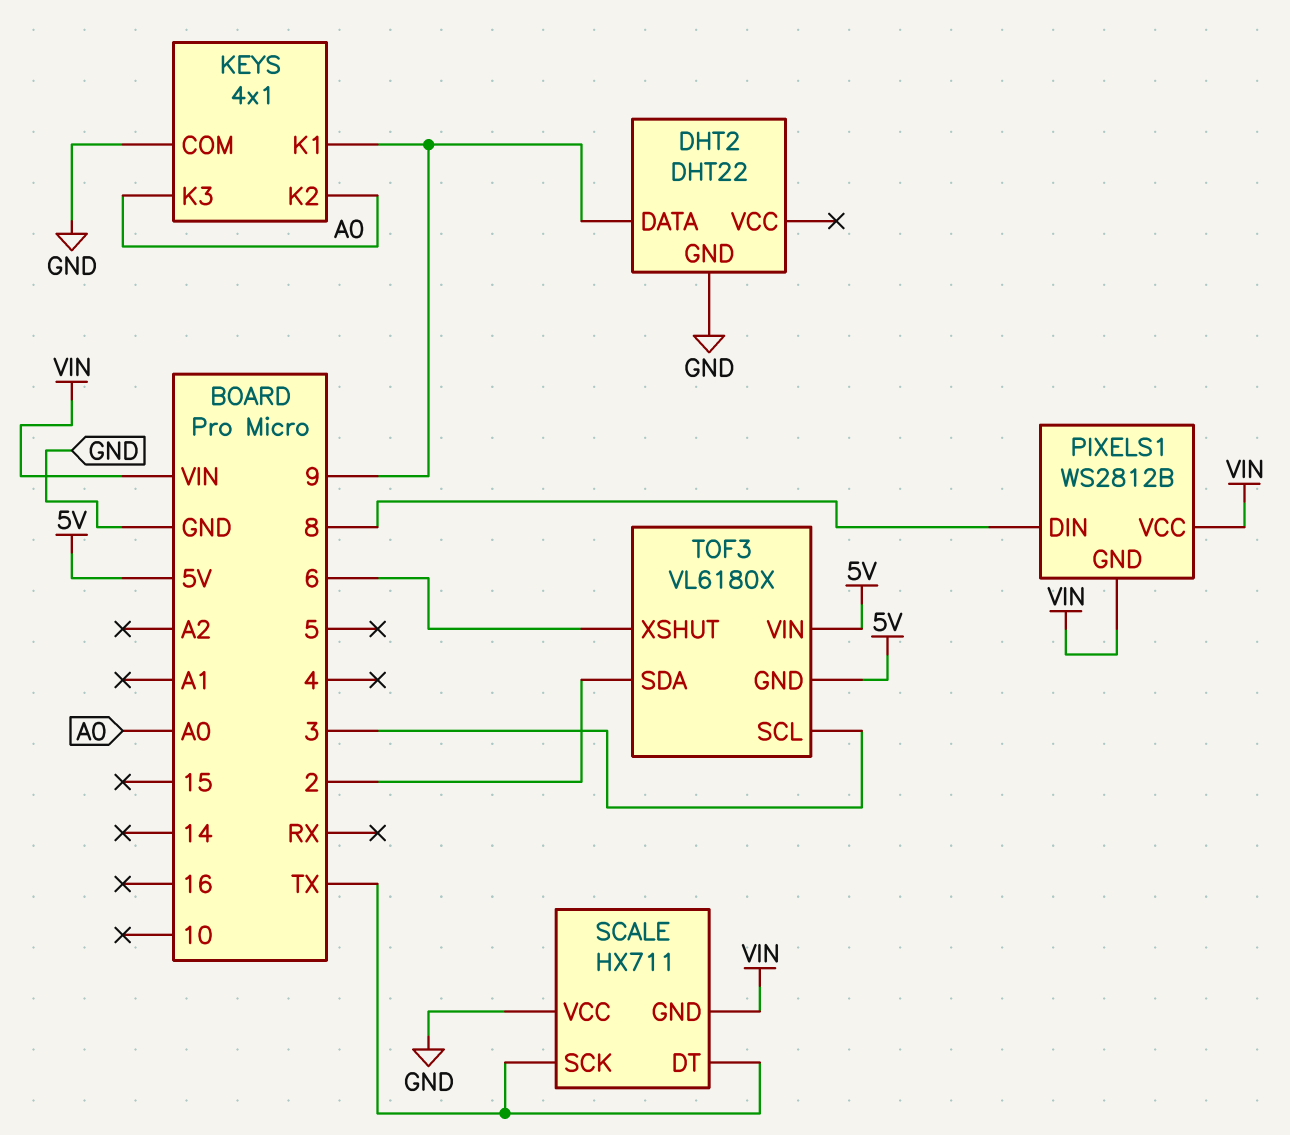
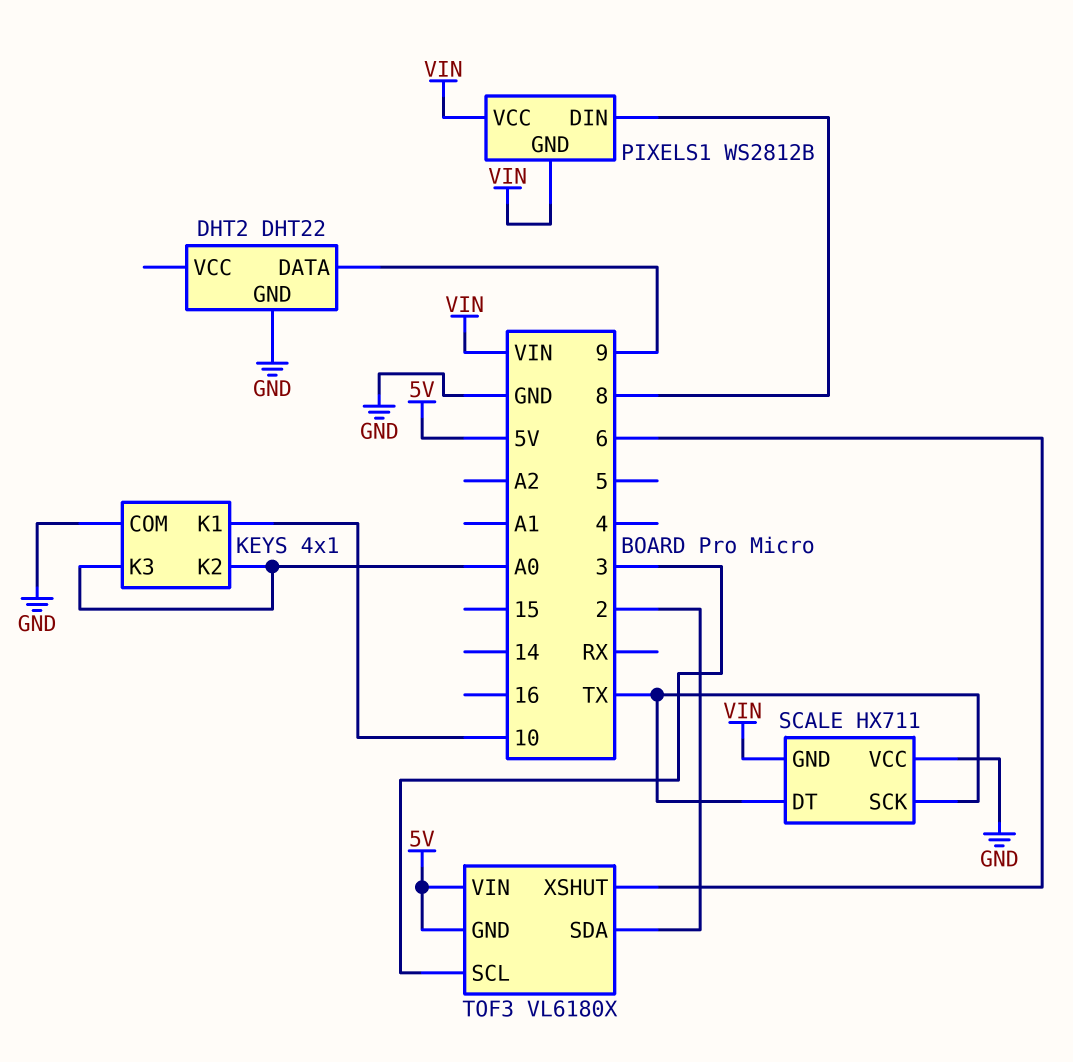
KEYS pin K1: 9 -> 10

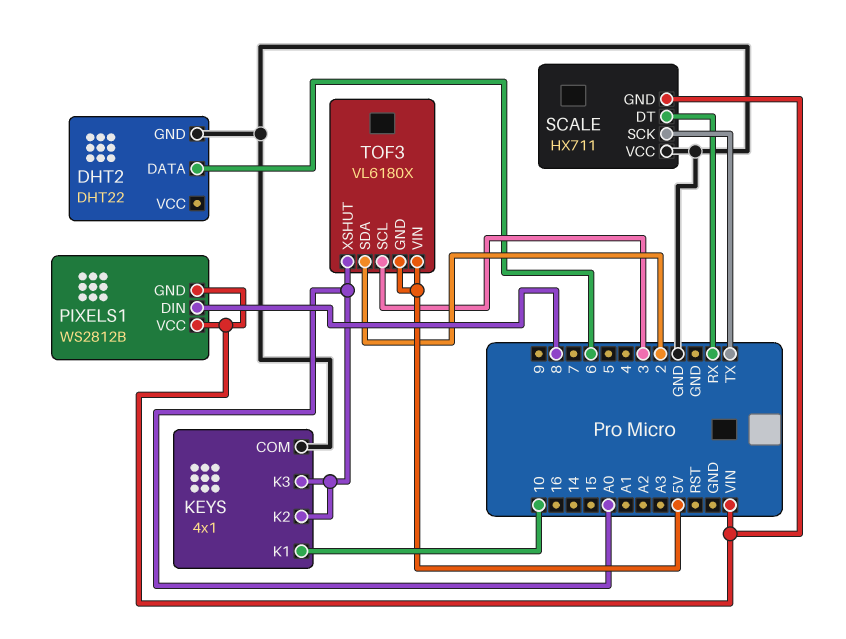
DHT2 pin DATA: 9 -> 6
SCALE pin DT: TX -> RX
TOF3 pin XSHUT: 6 -> A0

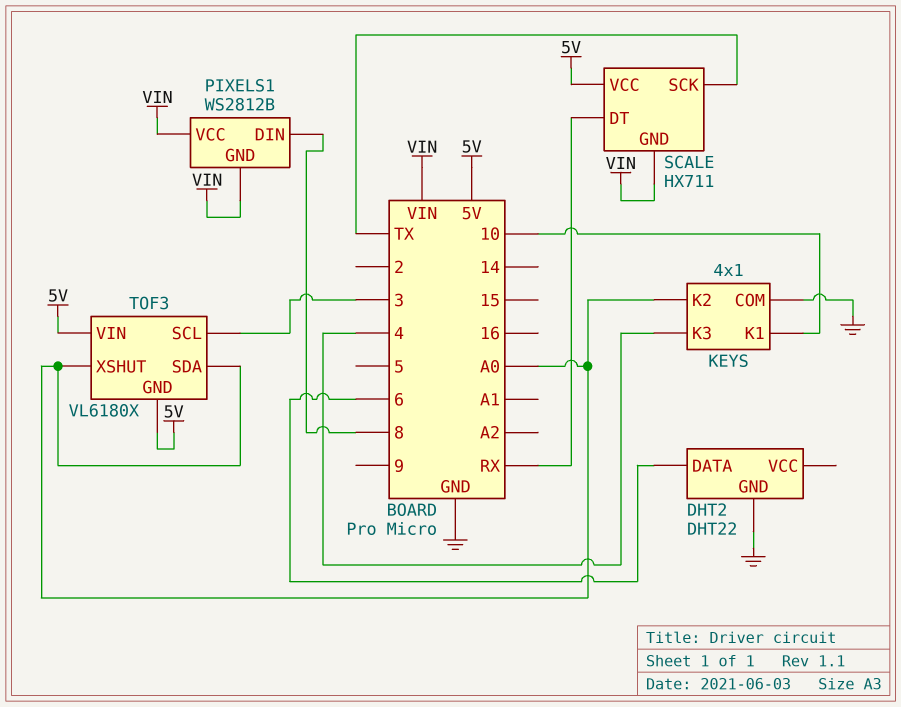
KEYS pin K3: A0 -> 4
SCALE pin VCC: GND -> 5V
TOF3 pin SDA: 2 -> A0

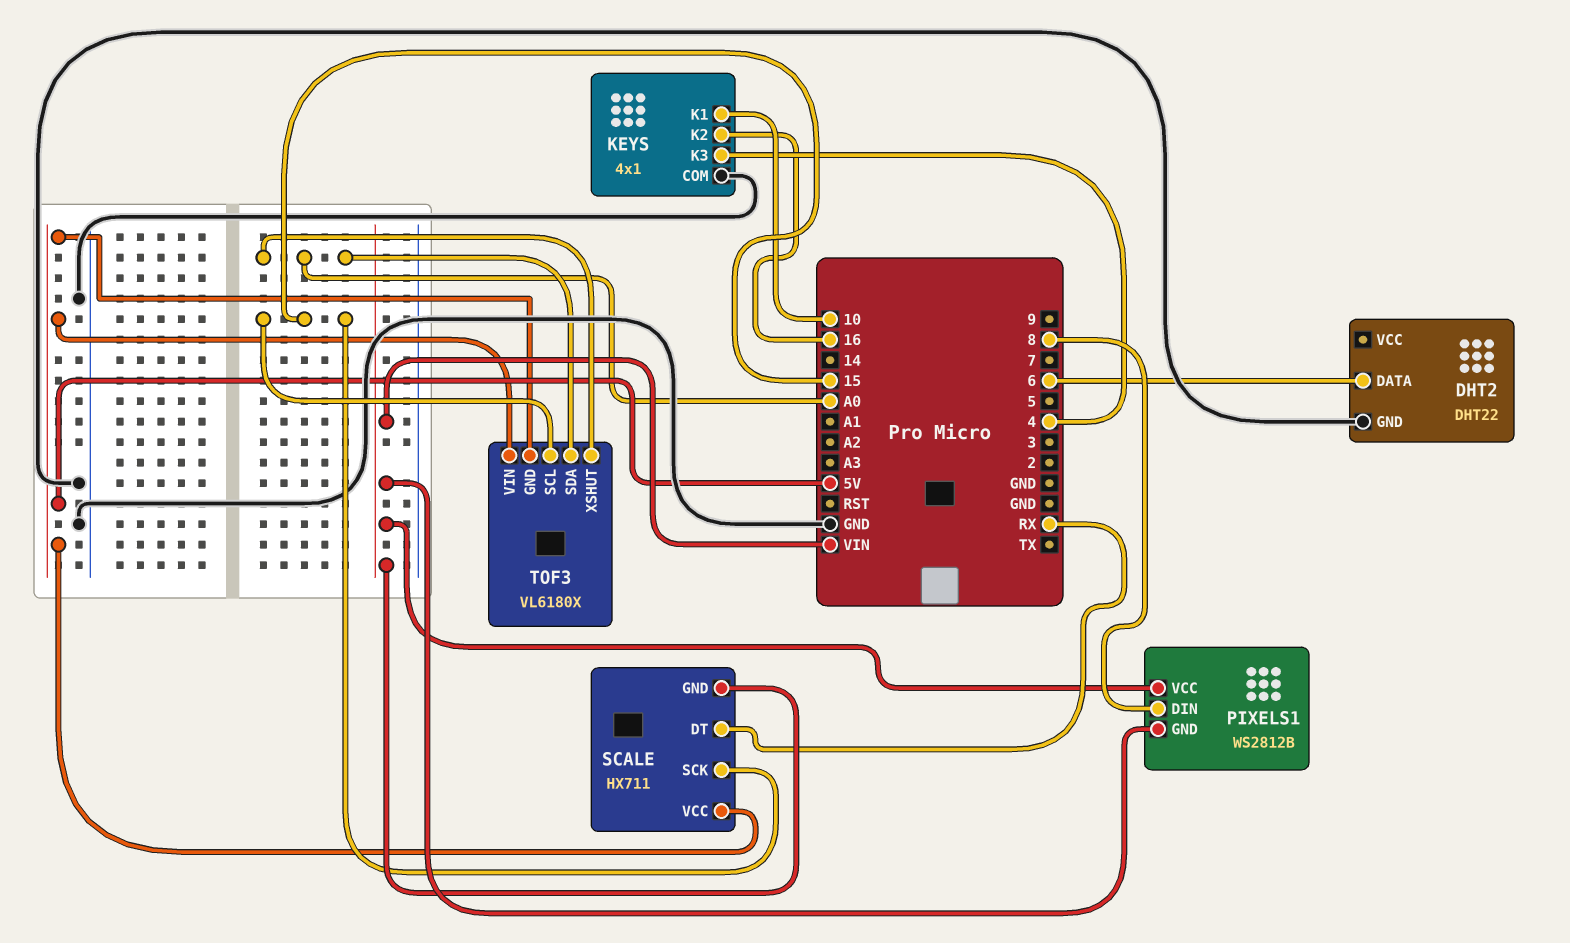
KEYS pin K2: A0 -> 16
SCALE pin SCK: TX -> 15
TOF3 pin SCL: 3 -> 15

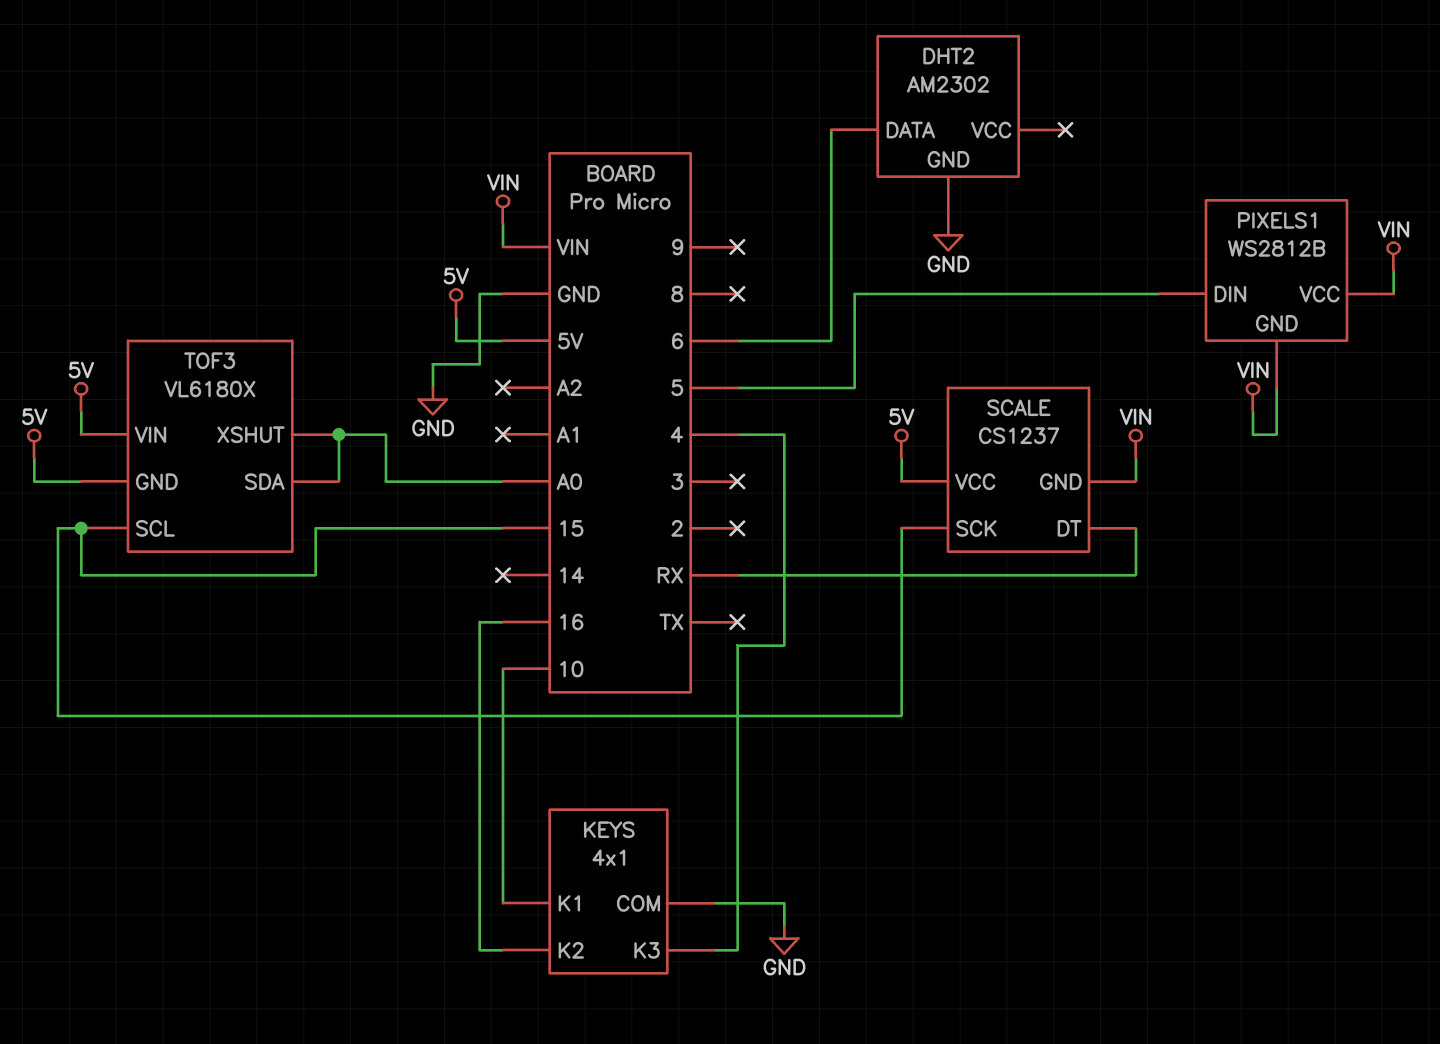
DHT2: DHT22 -> AM2302
PIXELS1 pin DIN: 8 -> 5
SCALE: HX711 -> CS1237

